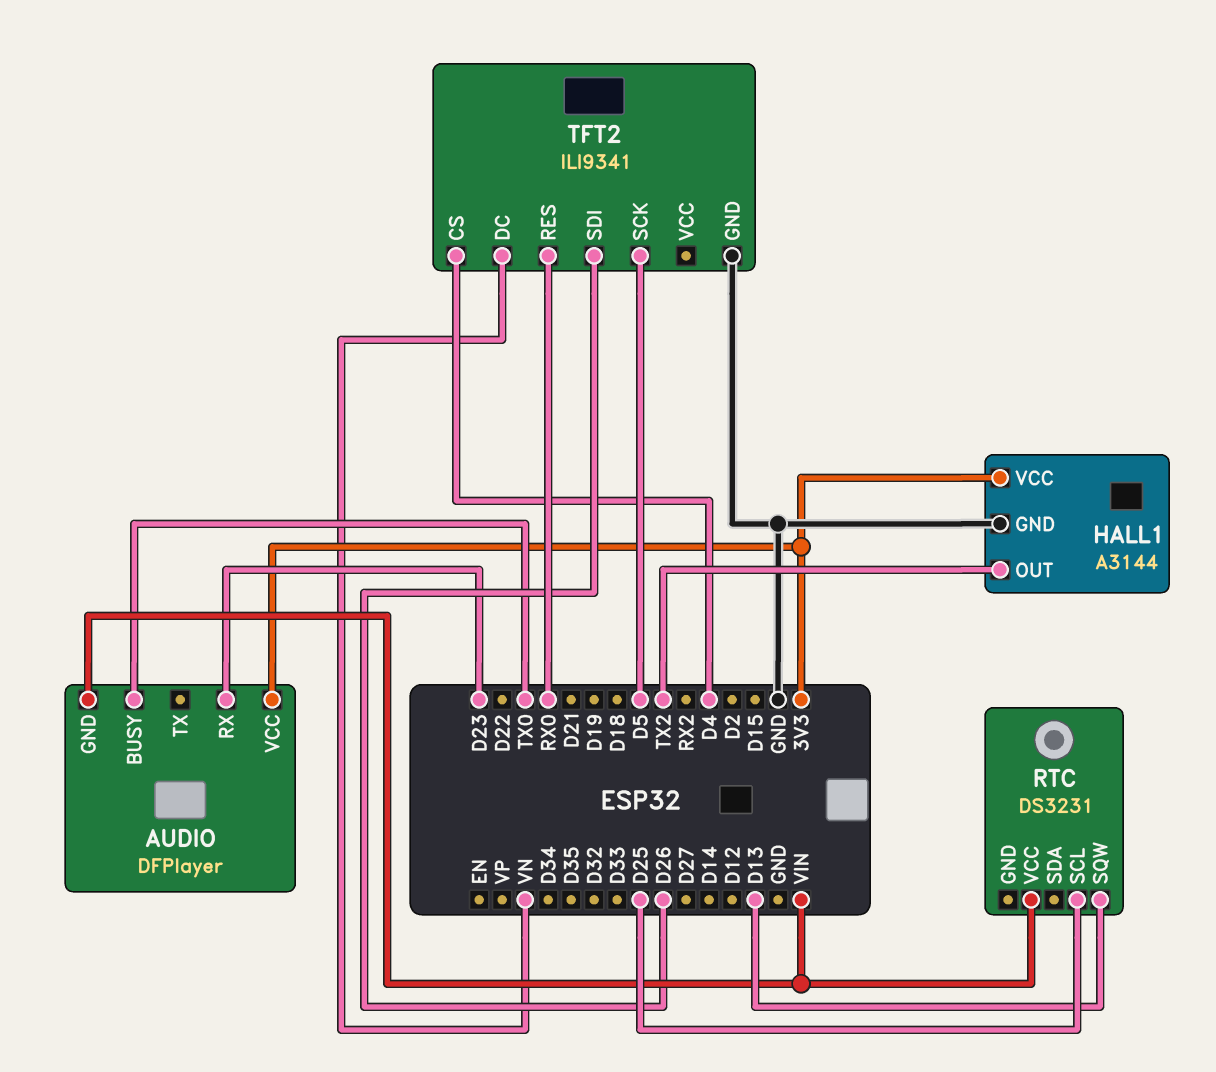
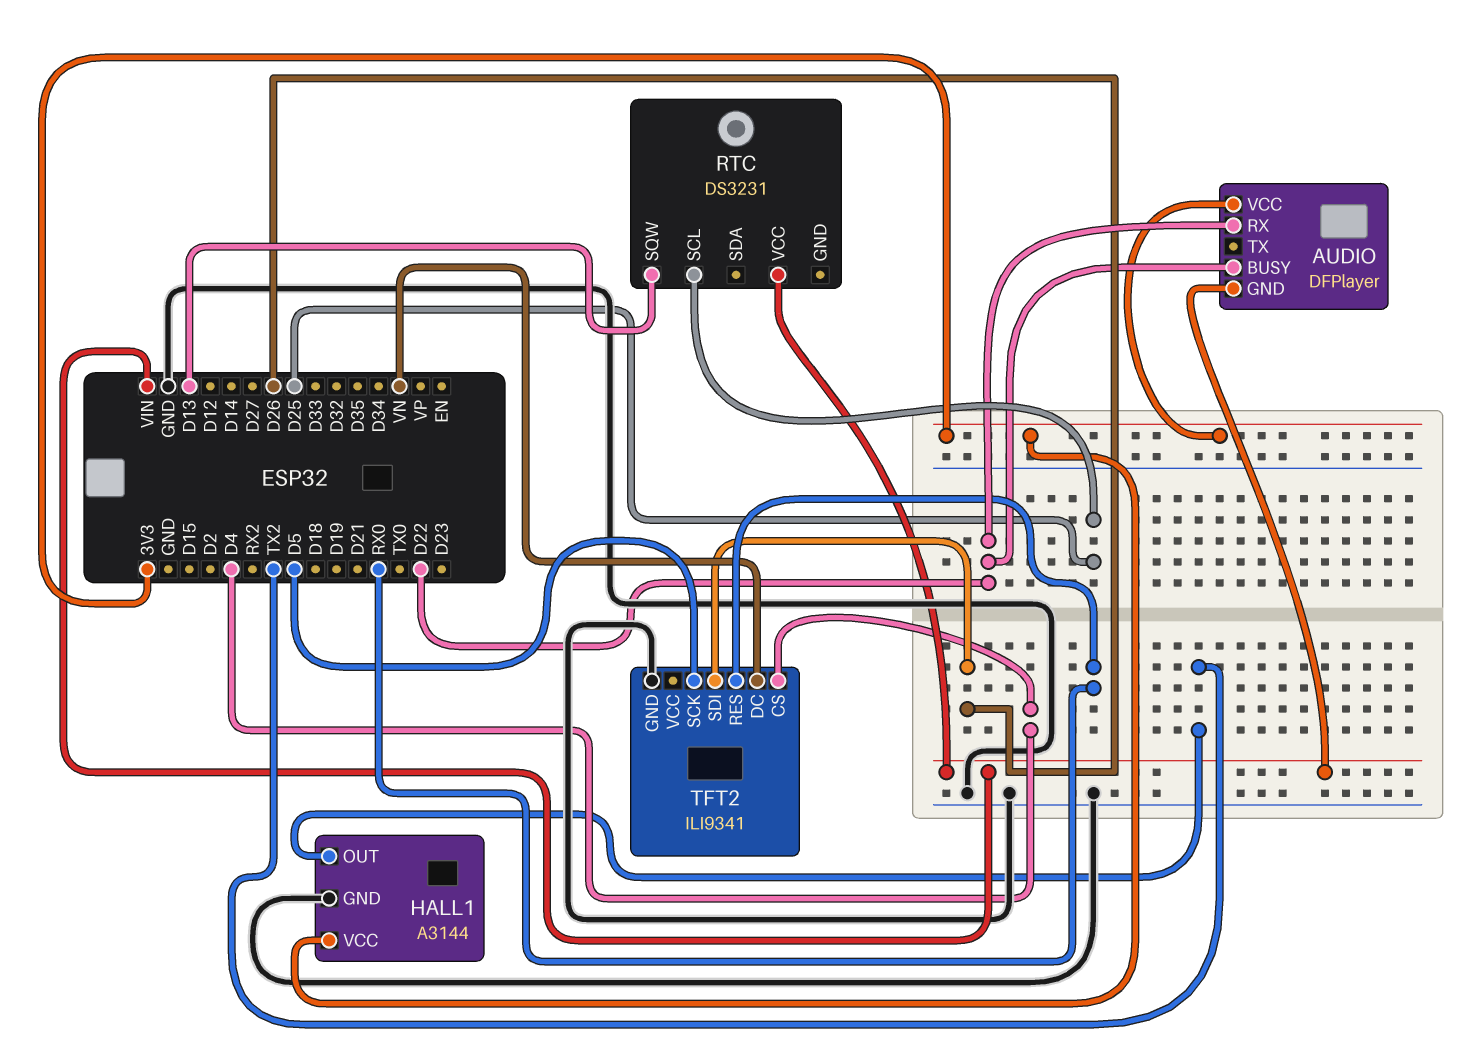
AUDIO pin BUSY: TX0 -> D22
AUDIO pin RX: D23 -> D22

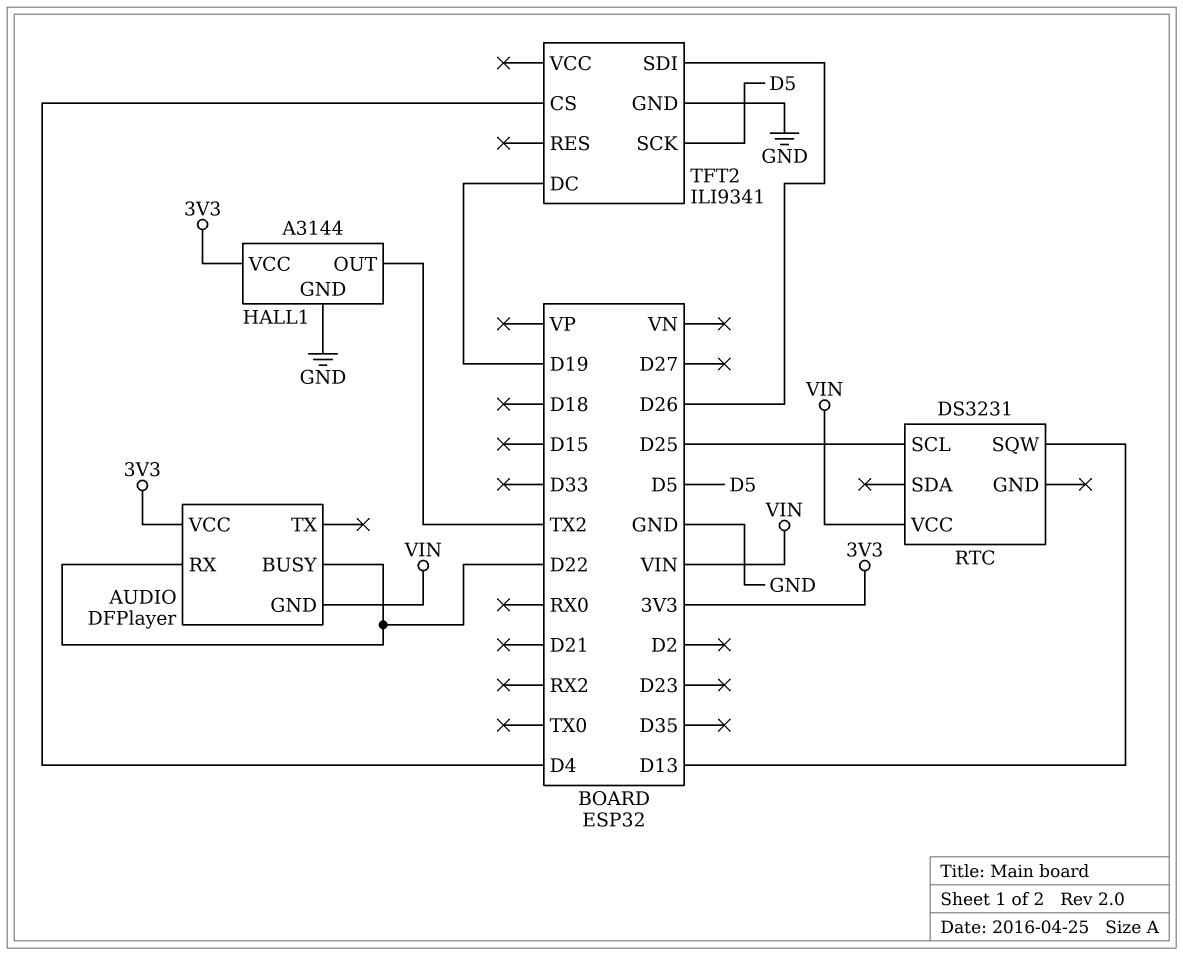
TFT2 pin DC: VN -> D19
TFT2 pin RES: RX0 -> none

